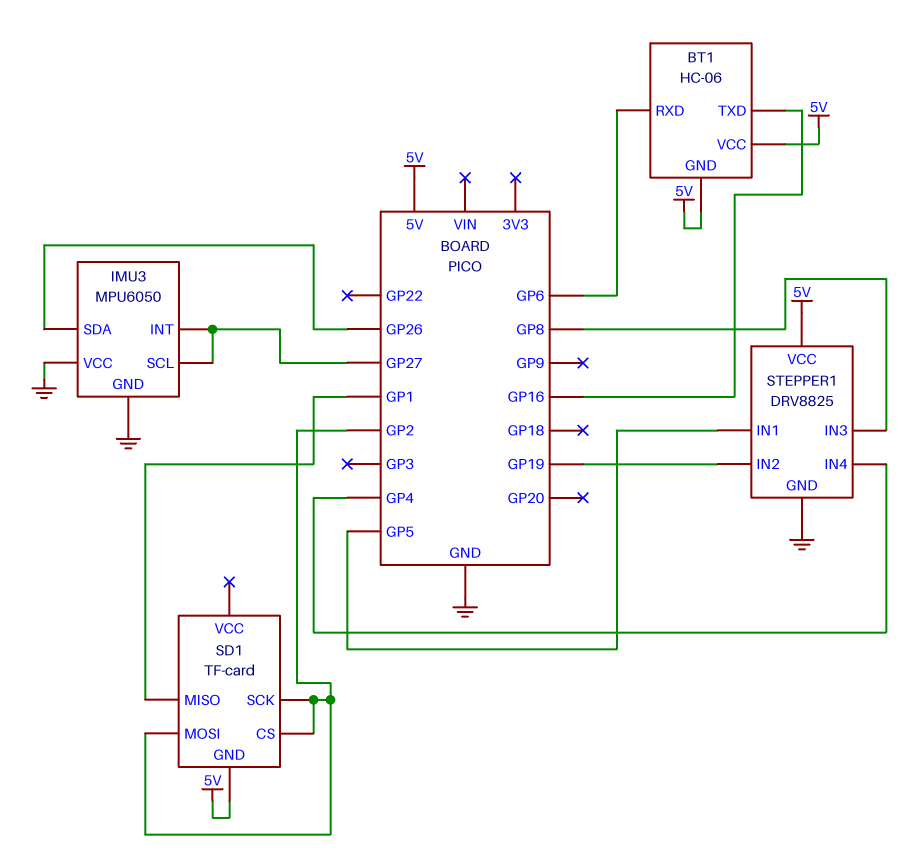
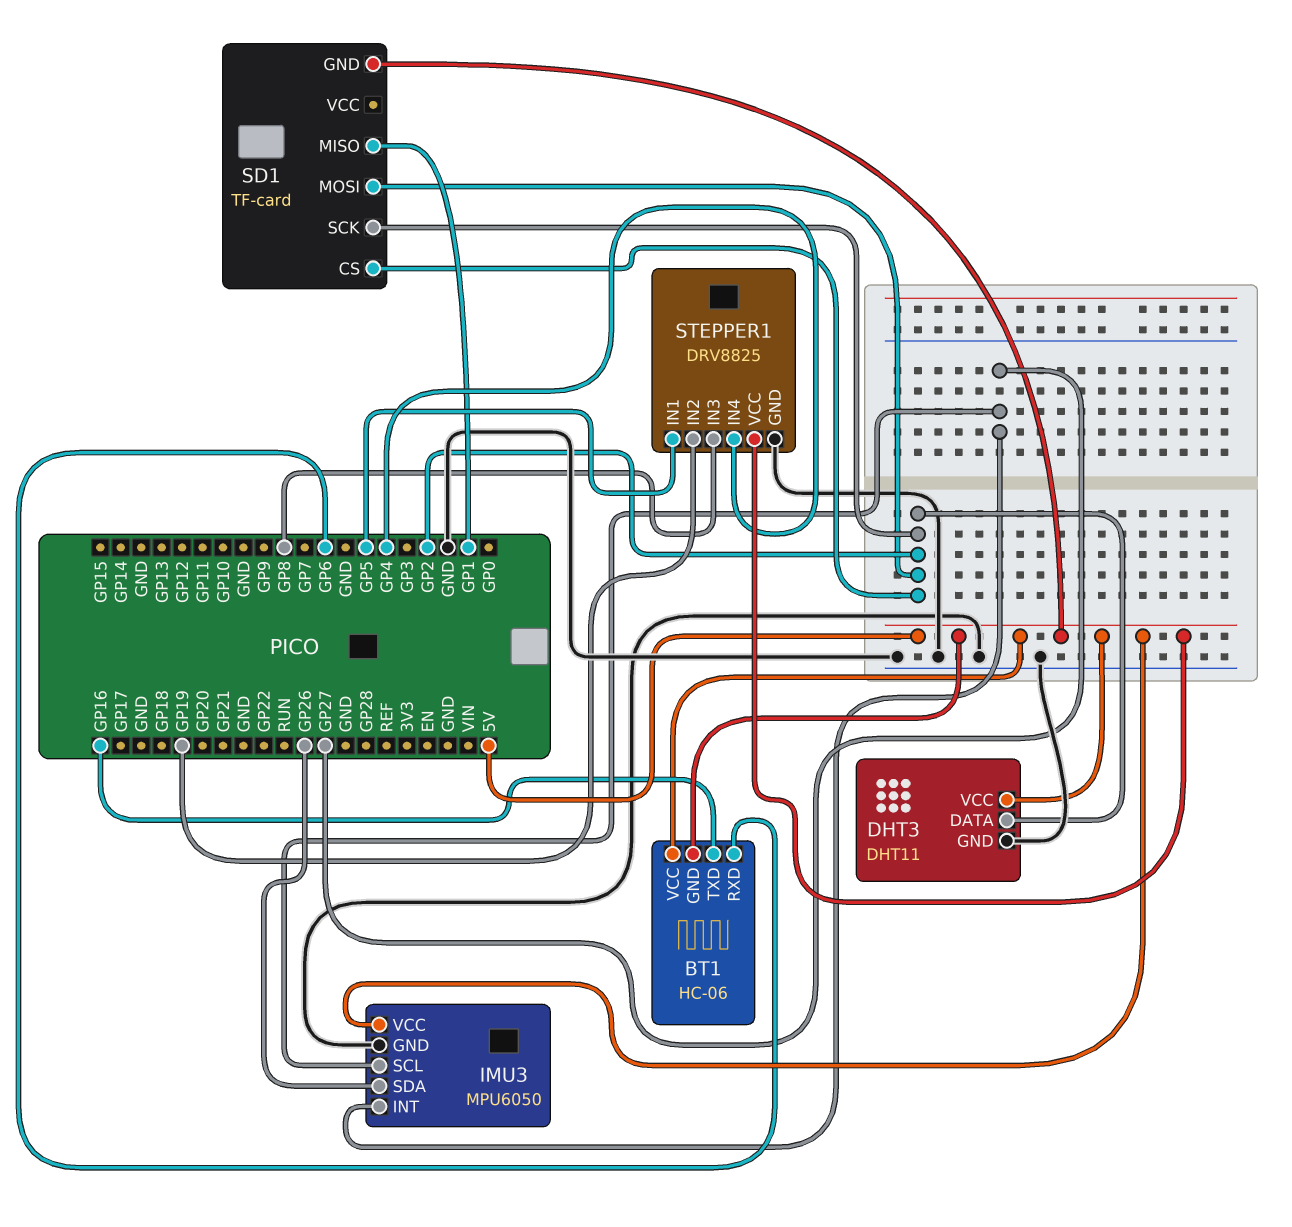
DHT3: none -> DHT11
DHT3 pin DATA: none -> GP2
DHT3 pin GND: none -> GND
DHT3 pin VCC: none -> 5V
IMU3 pin VCC: GND -> 5V

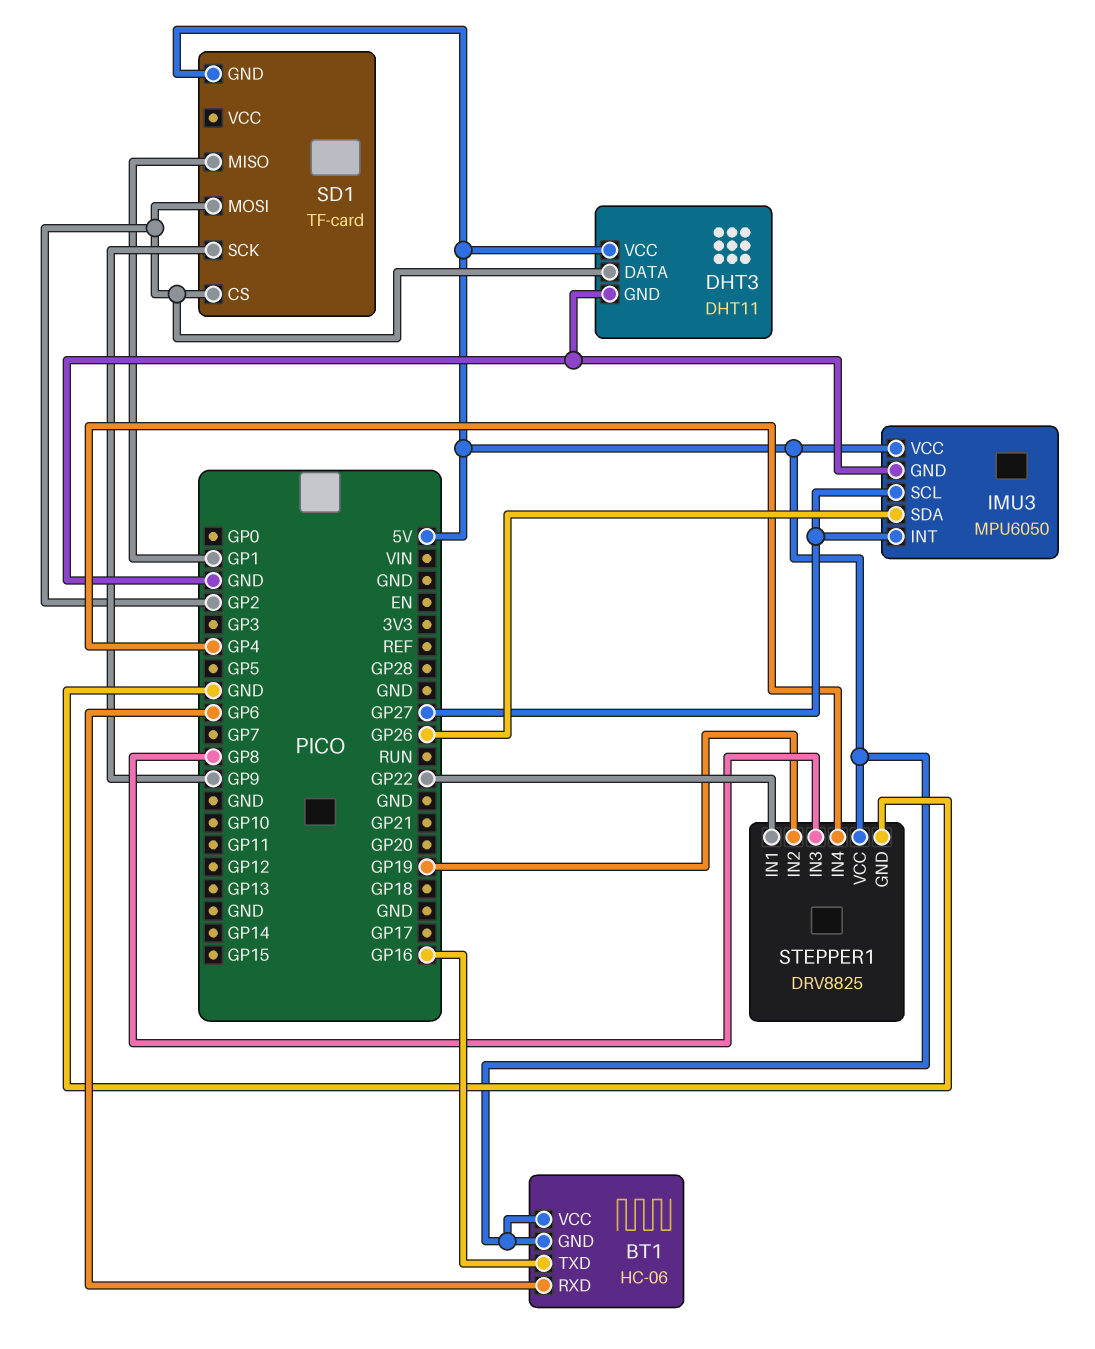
SD1 pin SCK: GP2 -> GP9
STEPPER1 pin IN1: GP5 -> GP22

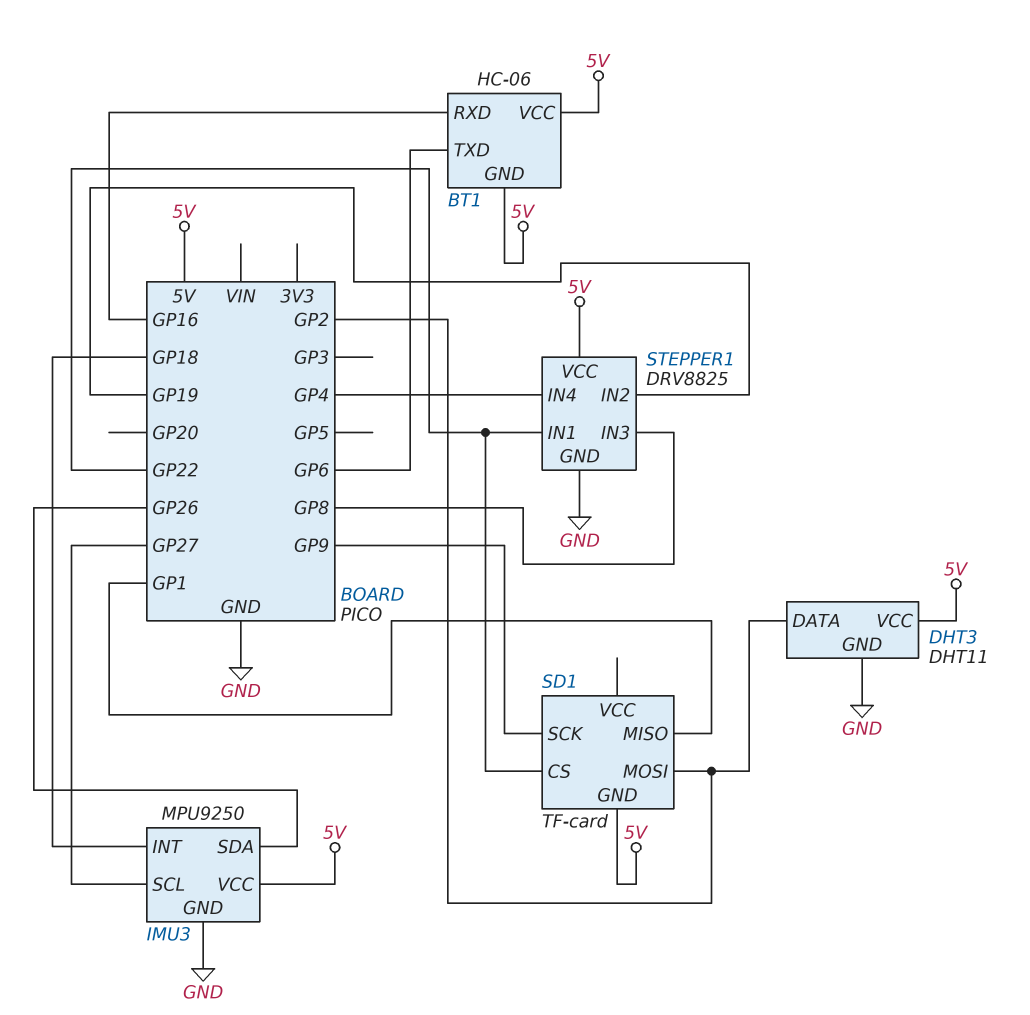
BT1 pin RXD: GP6 -> GP16
BT1 pin TXD: GP16 -> GP6
IMU3: MPU6050 -> MPU9250
IMU3 pin INT: GP27 -> GP18
SD1 pin CS: GP2 -> GP22

